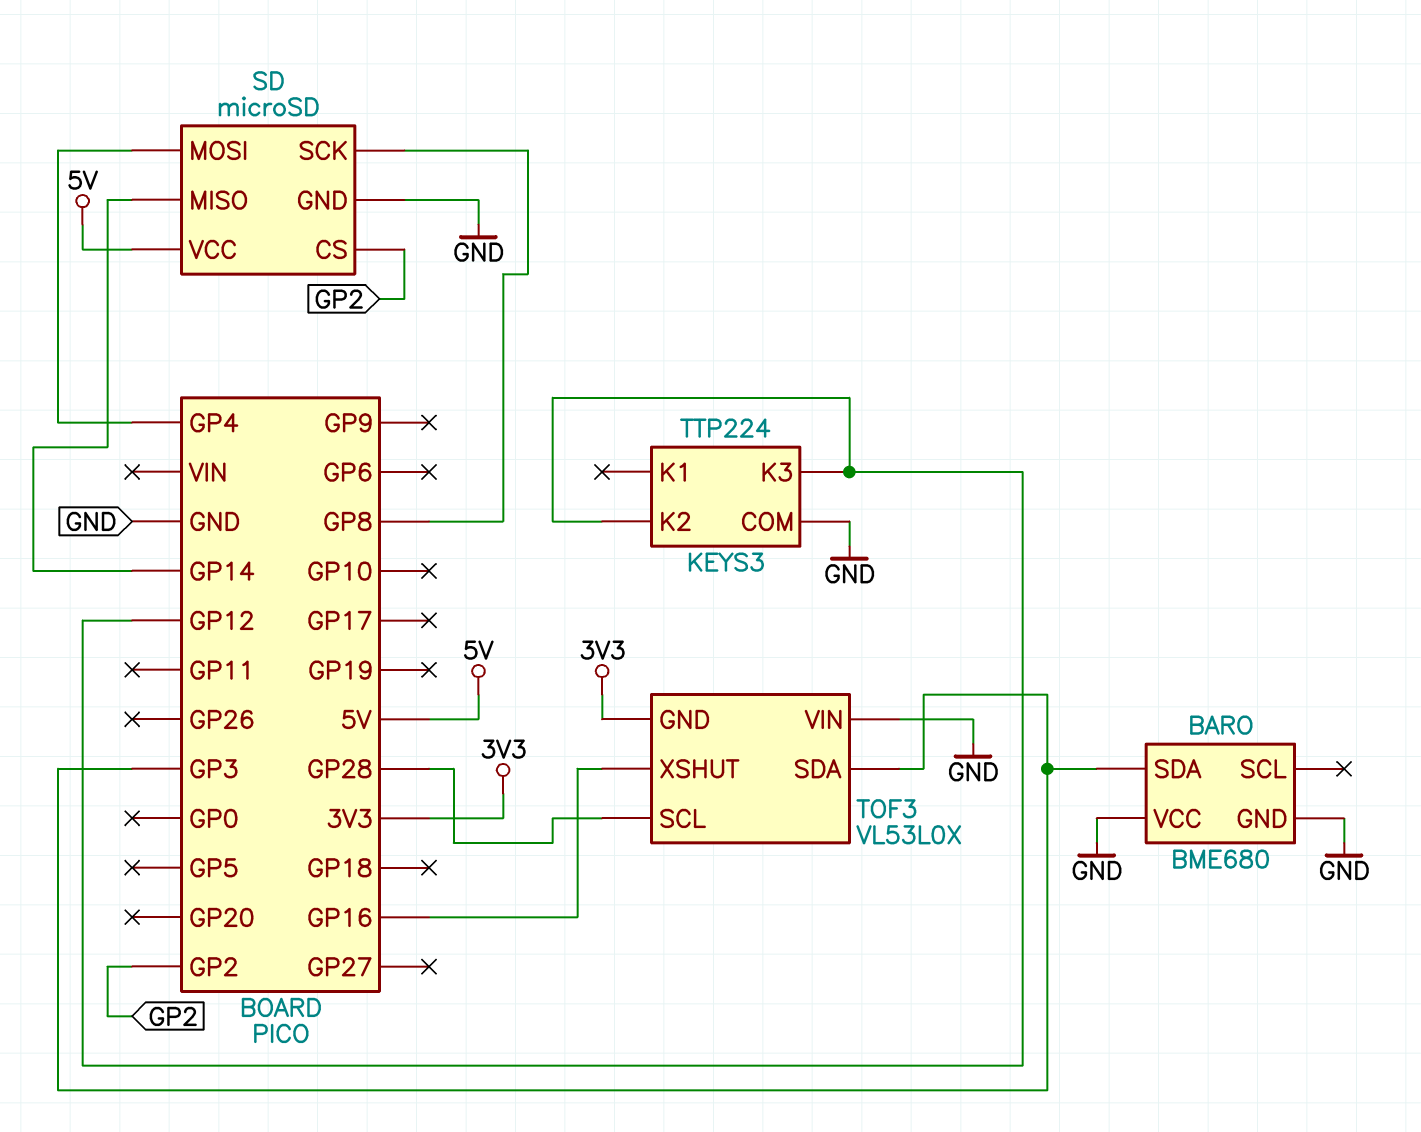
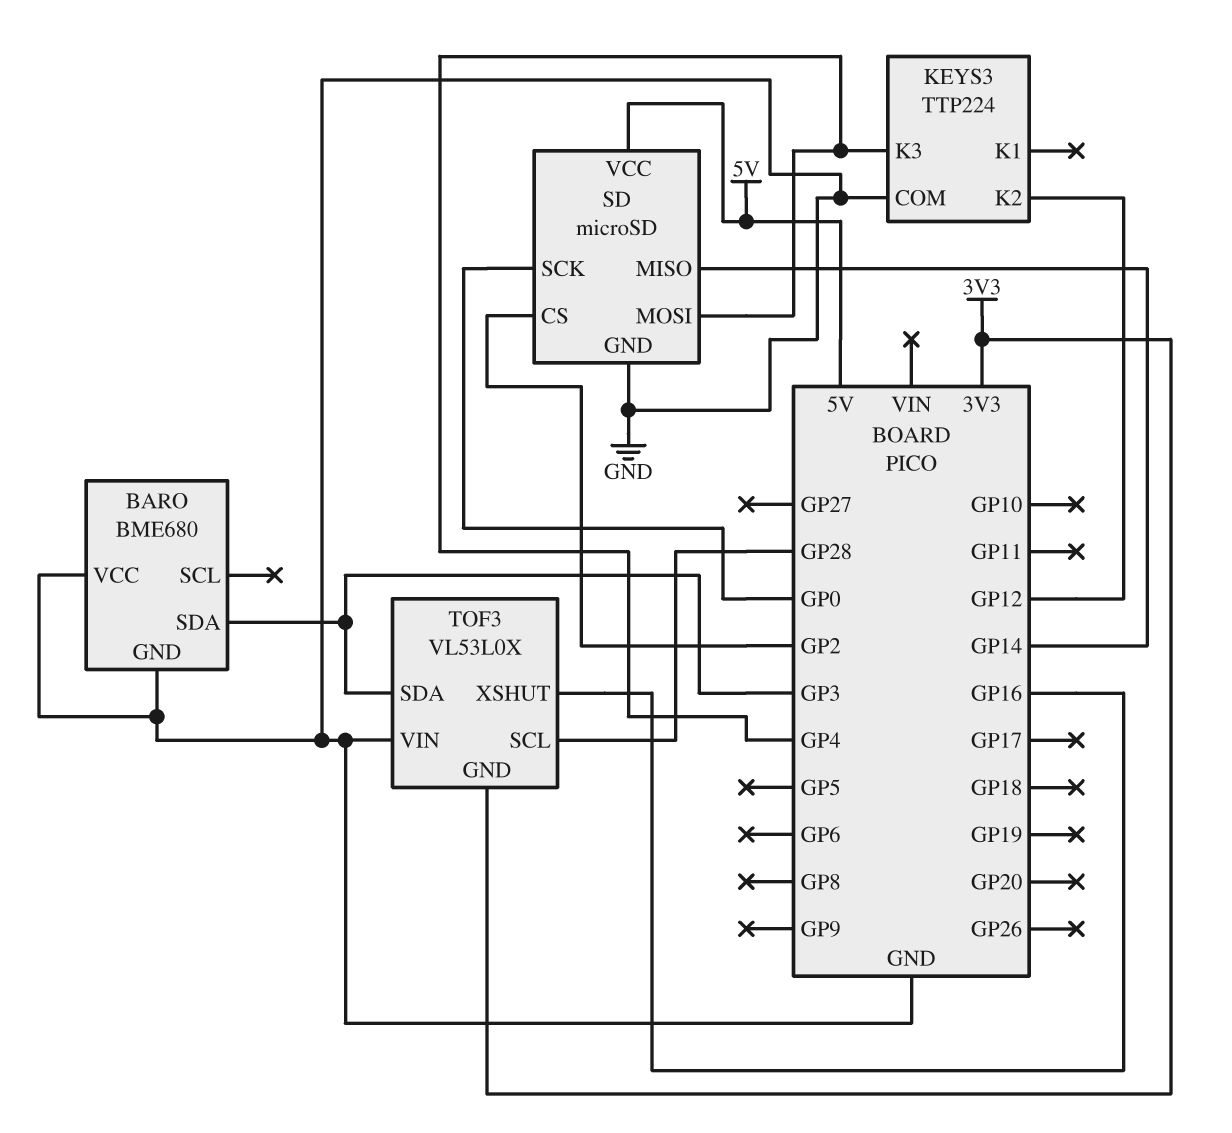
KEYS3 pin K3: GP12 -> GP4
SD pin SCK: GP8 -> GP0

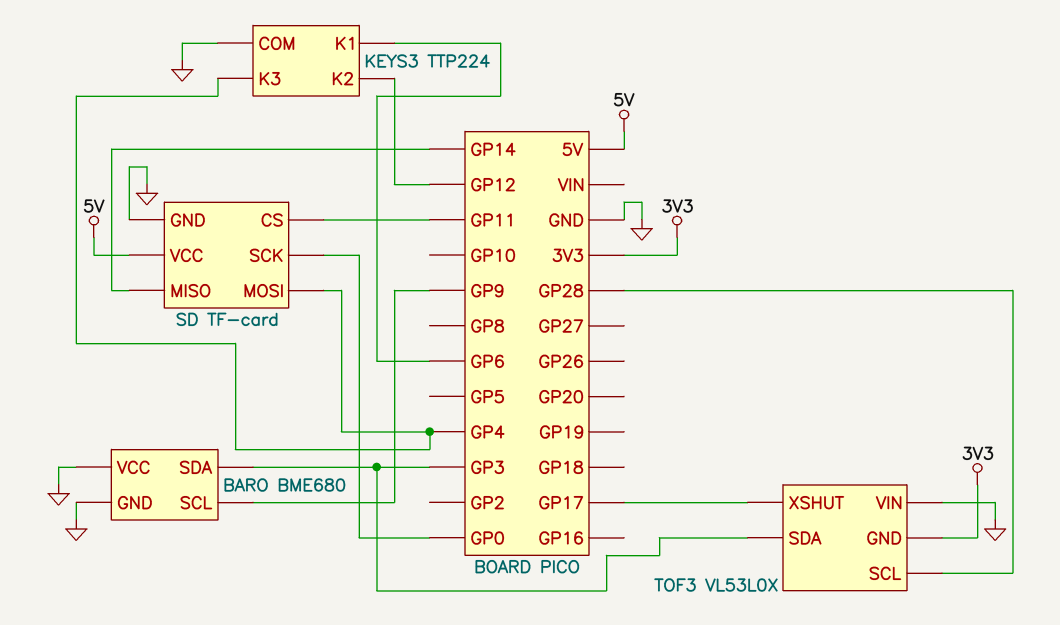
BARO pin SCL: none -> GP9
KEYS3 pin K1: none -> GP6
SD: microSD -> TF-card
SD pin CS: GP2 -> GP11
TOF3 pin XSHUT: GP16 -> GP17

